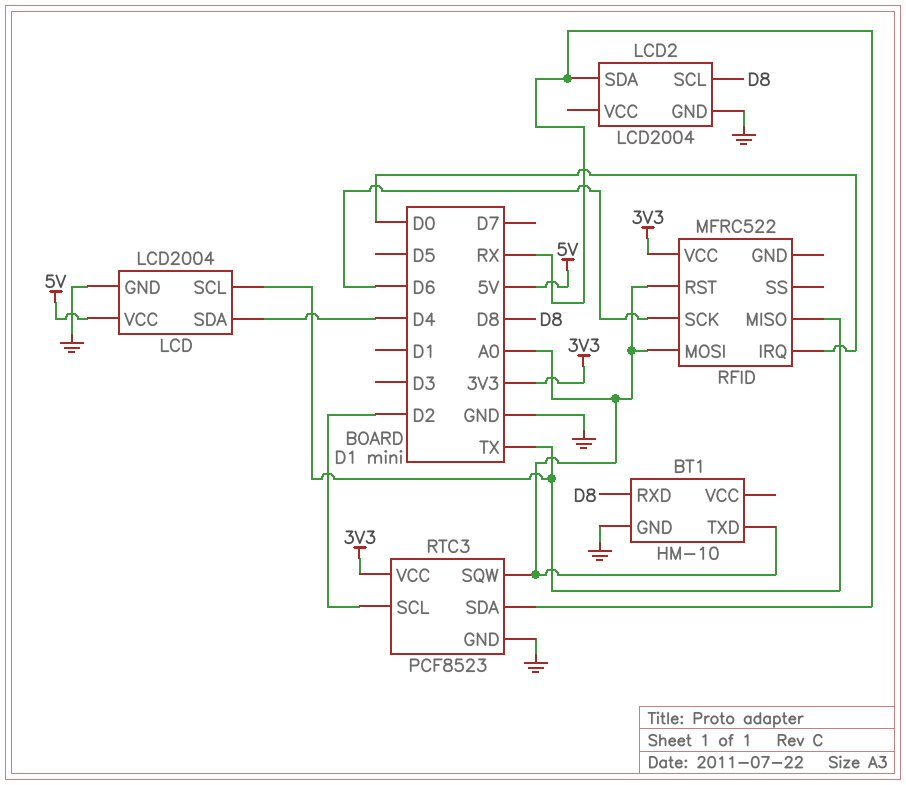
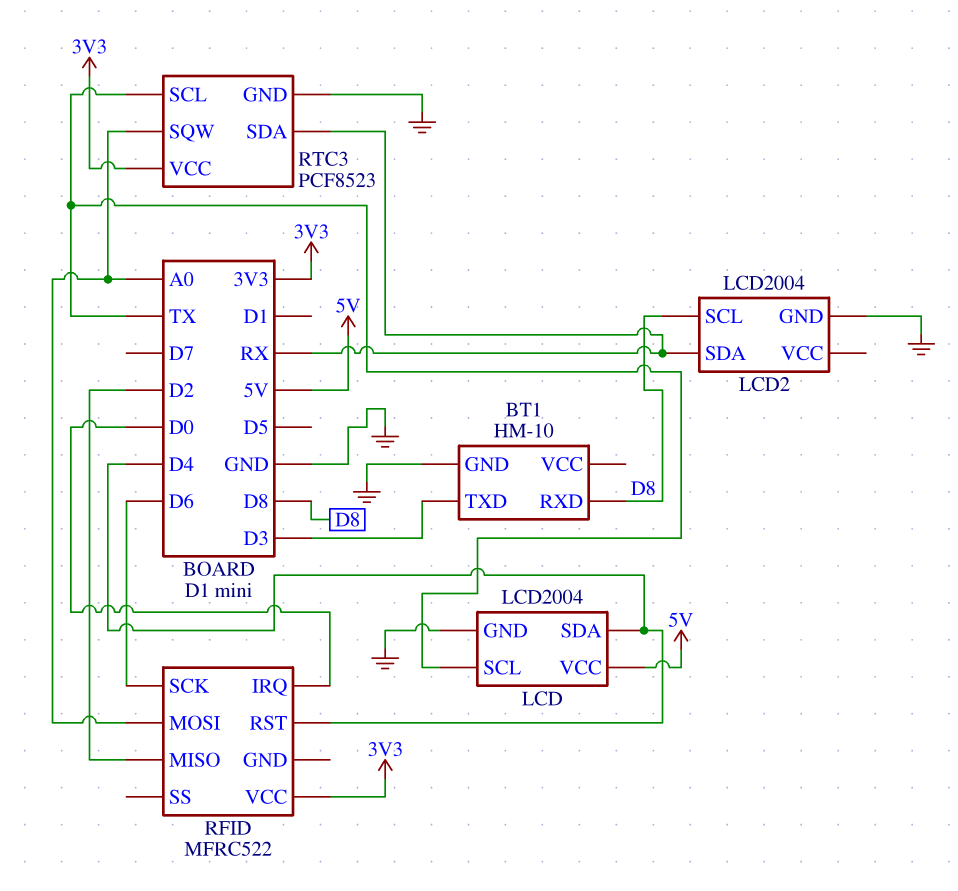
BT1 pin TXD: A0 -> D3
RFID pin MISO: TX -> D2
RFID pin RST: A0 -> D4
RTC3 pin SCL: D2 -> TX

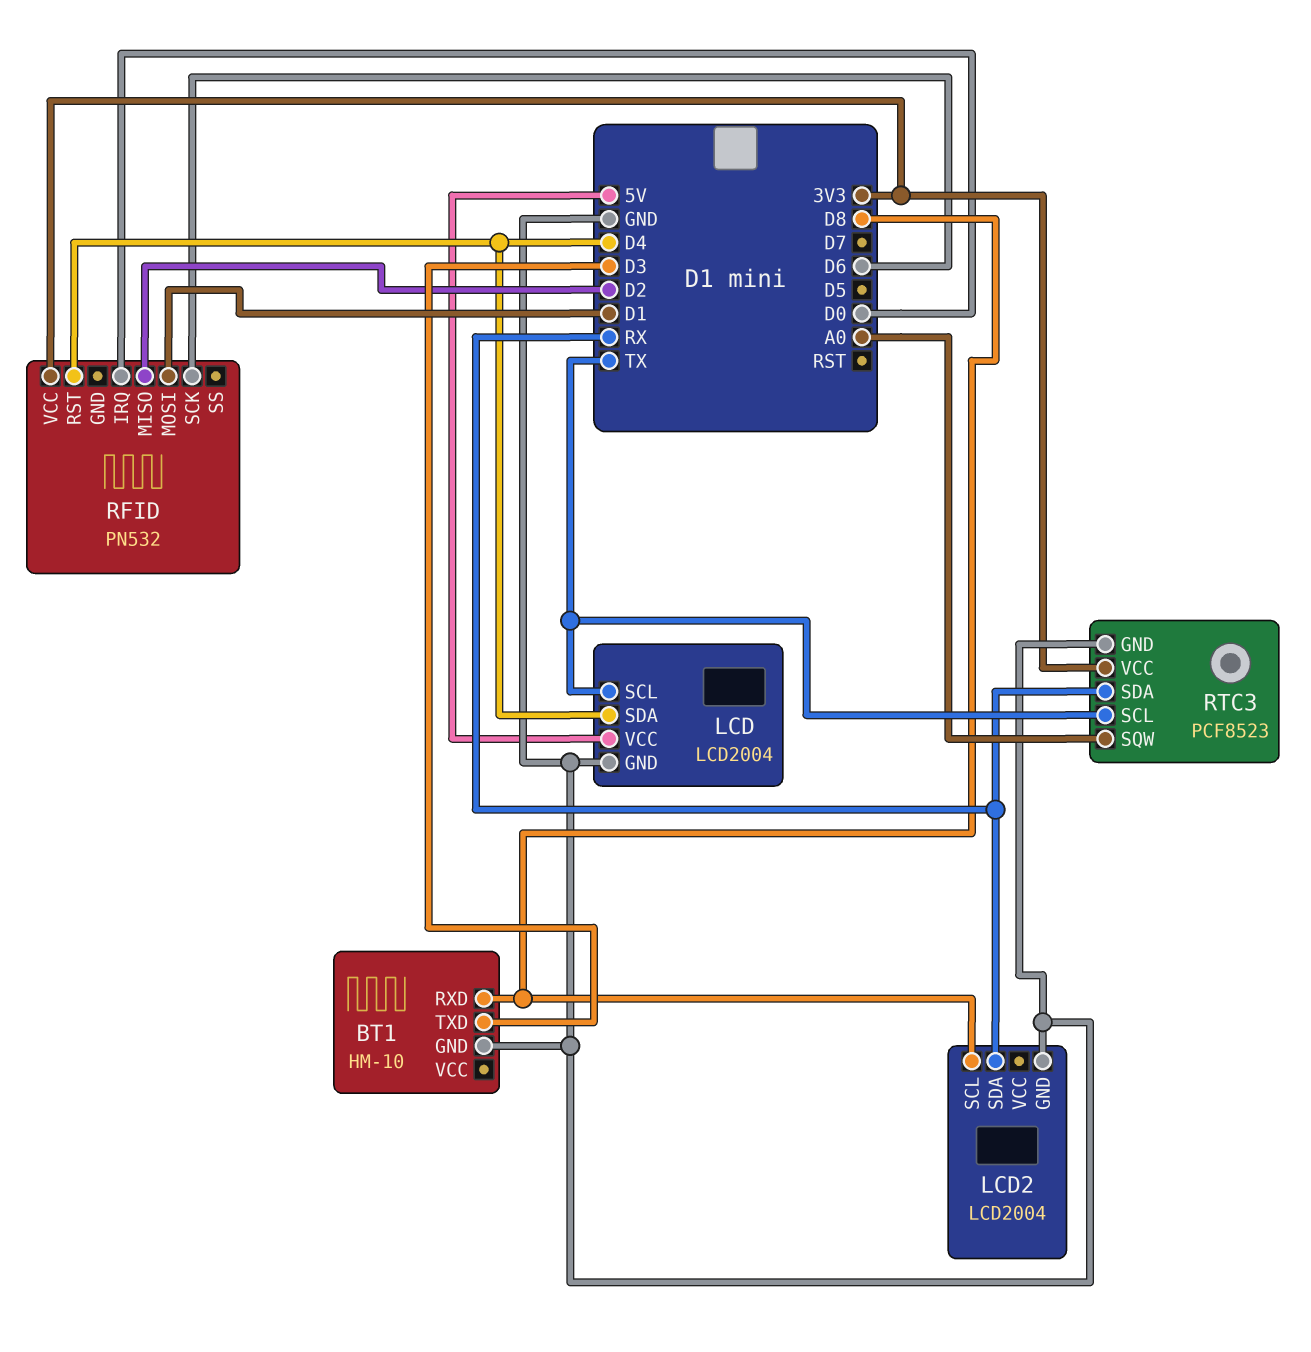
RFID: MFRC522 -> PN532
RFID pin MOSI: A0 -> D1

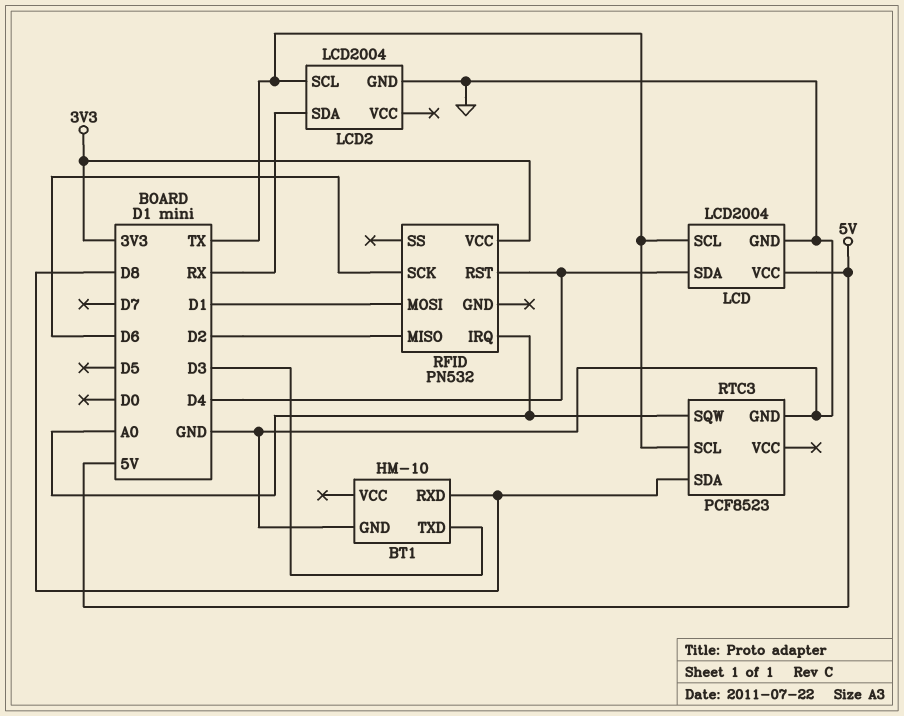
LCD2 pin SCL: D8 -> TX
RFID pin IRQ: D0 -> A0
RTC3 pin SDA: RX -> D8
RTC3 pin VCC: 3V3 -> none

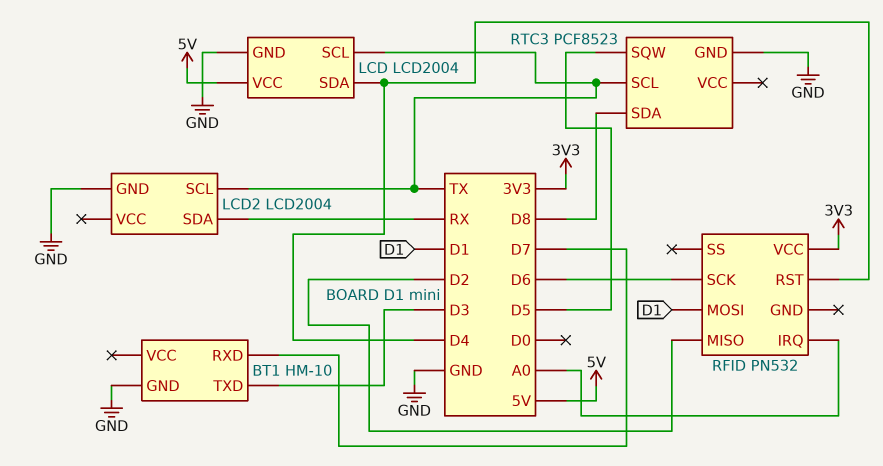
BT1 pin RXD: D8 -> D7
RTC3 pin SQW: A0 -> D5

